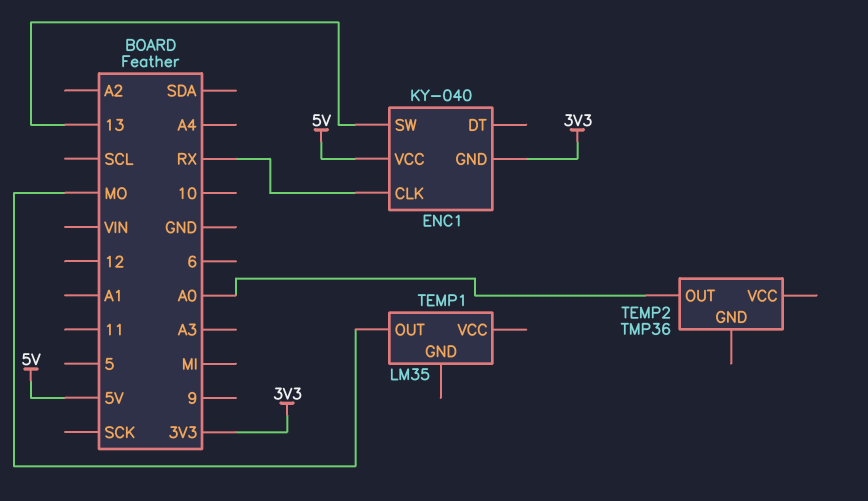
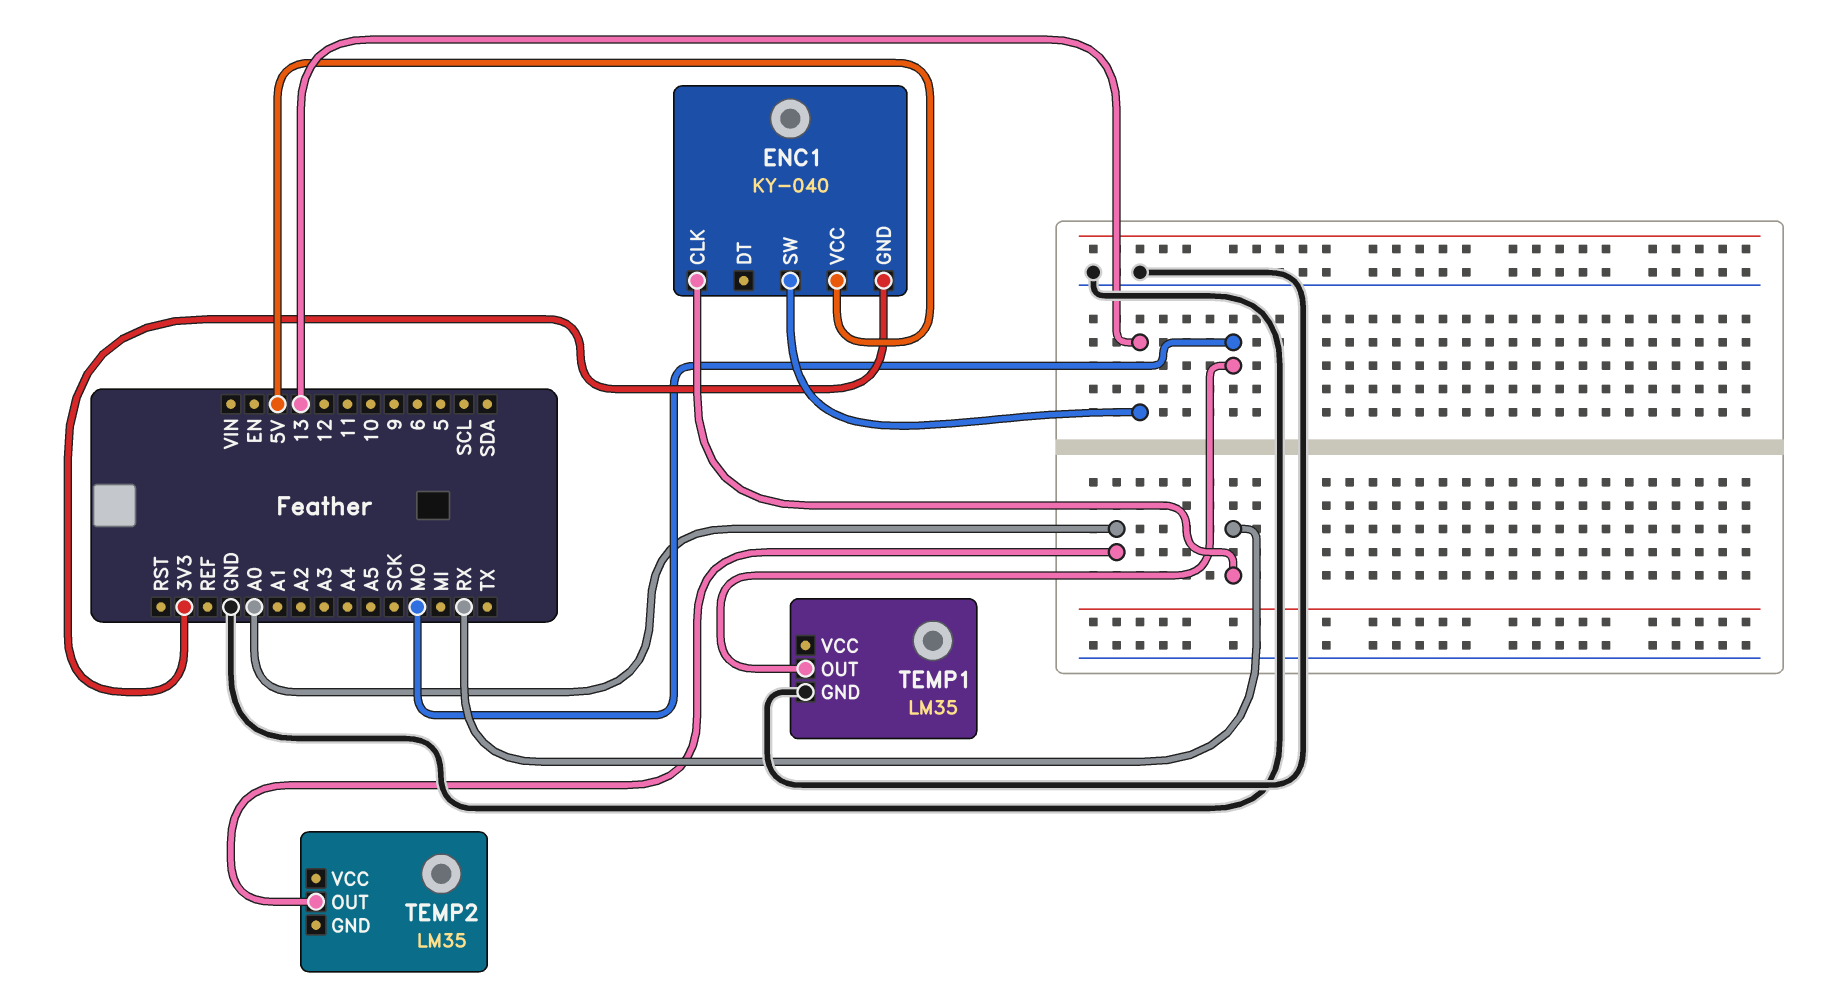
TEMP1 pin GND: none -> GND
TEMP2: TMP36 -> LM35

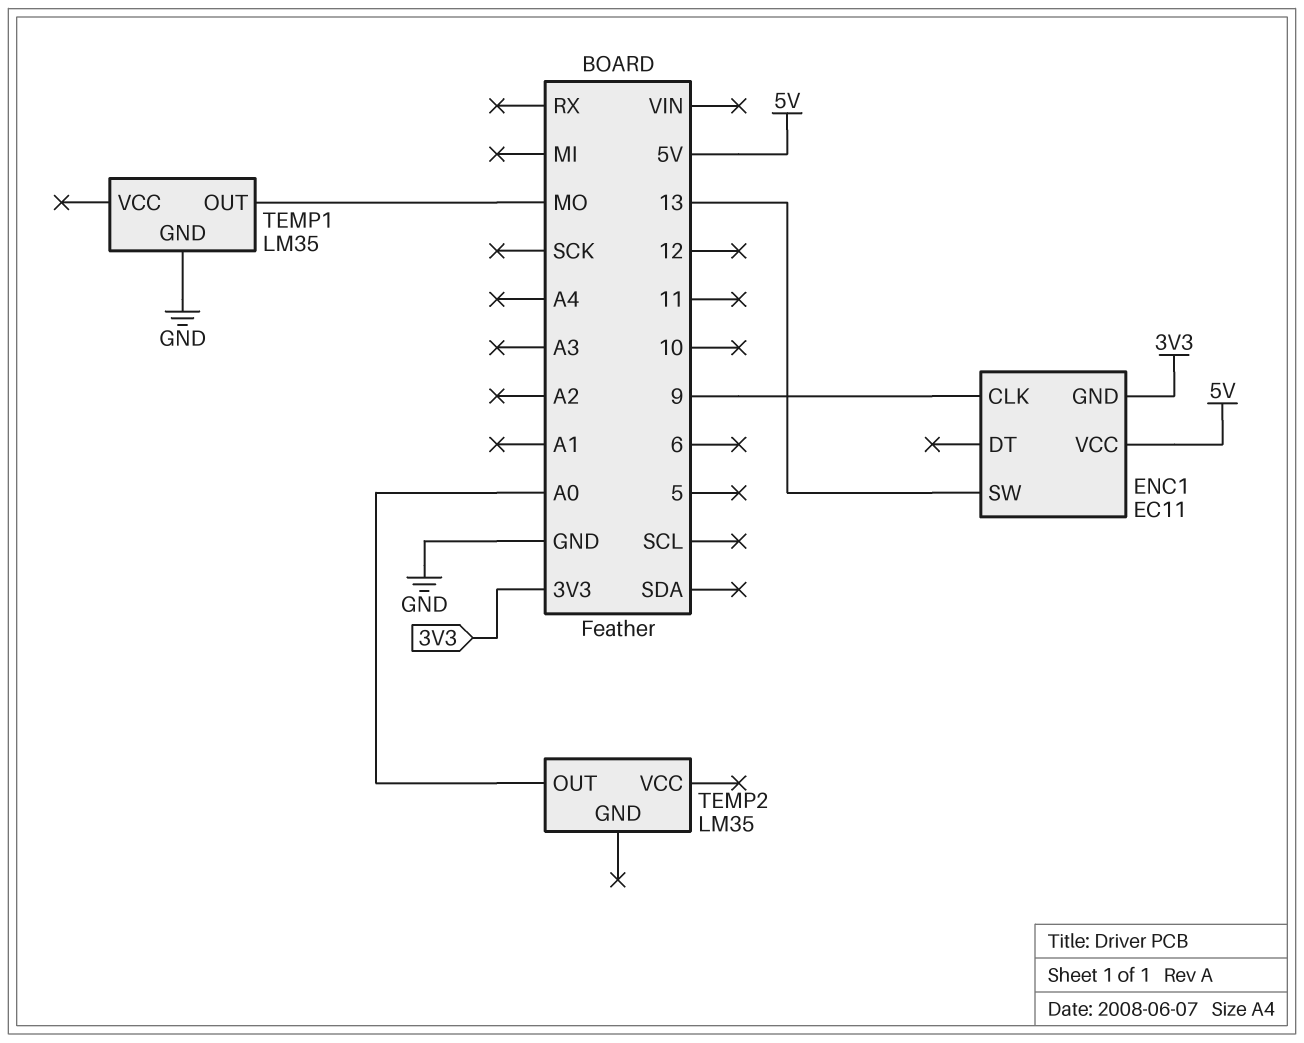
ENC1: KY-040 -> EC11
ENC1 pin CLK: RX -> 9

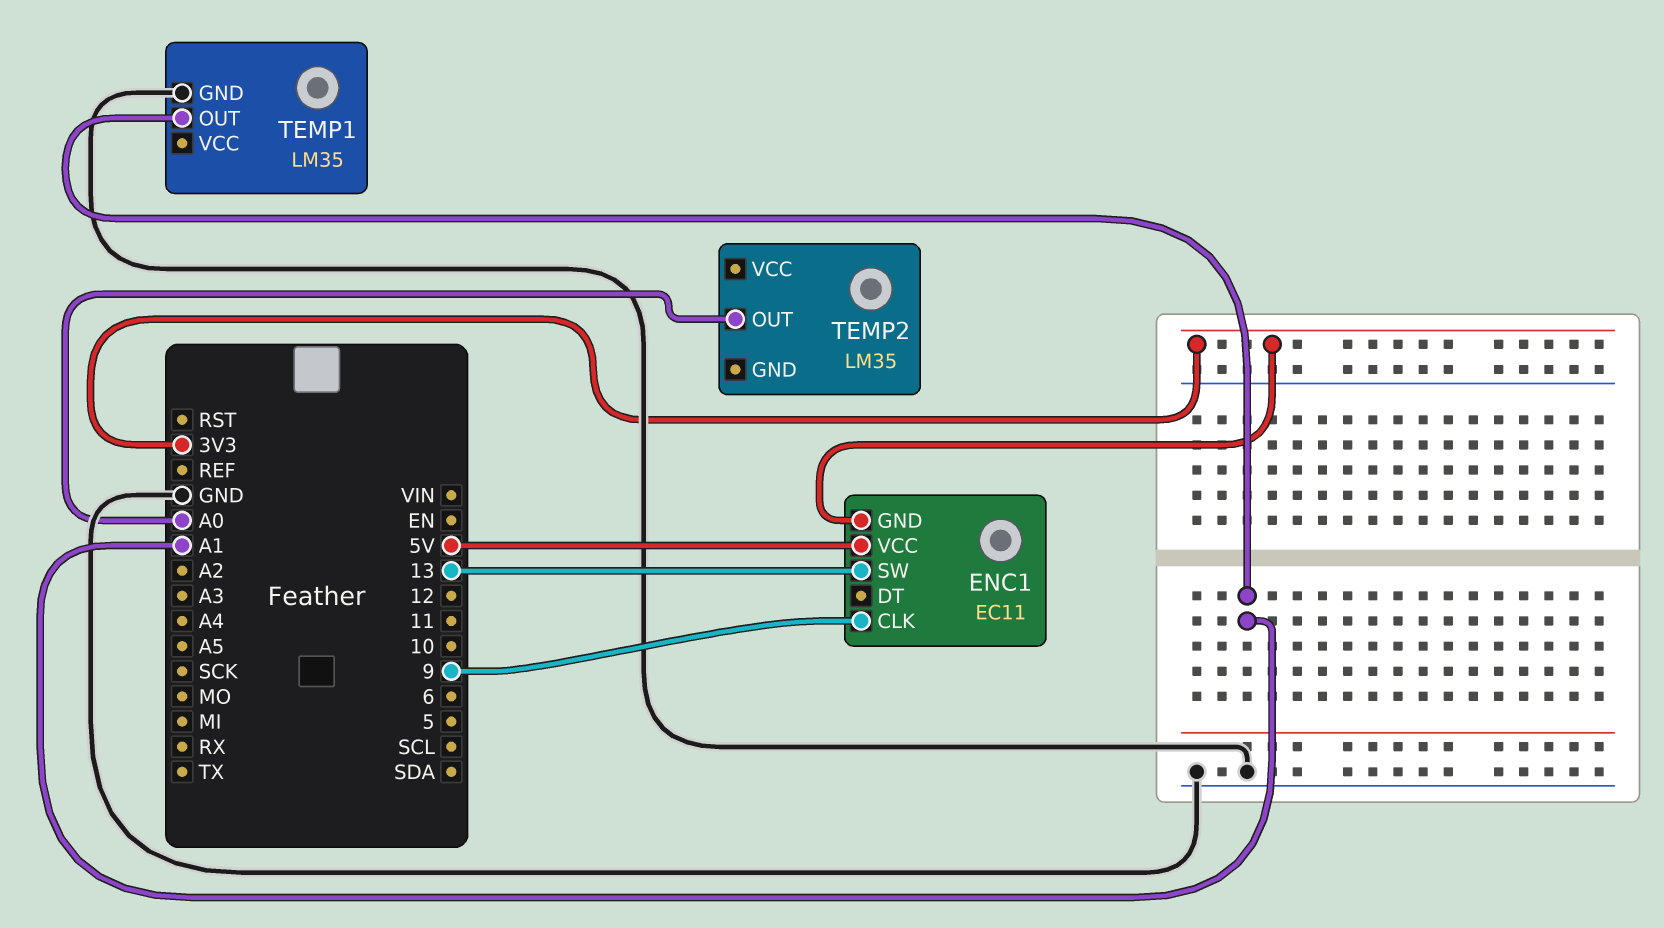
TEMP1 pin OUT: MO -> A1

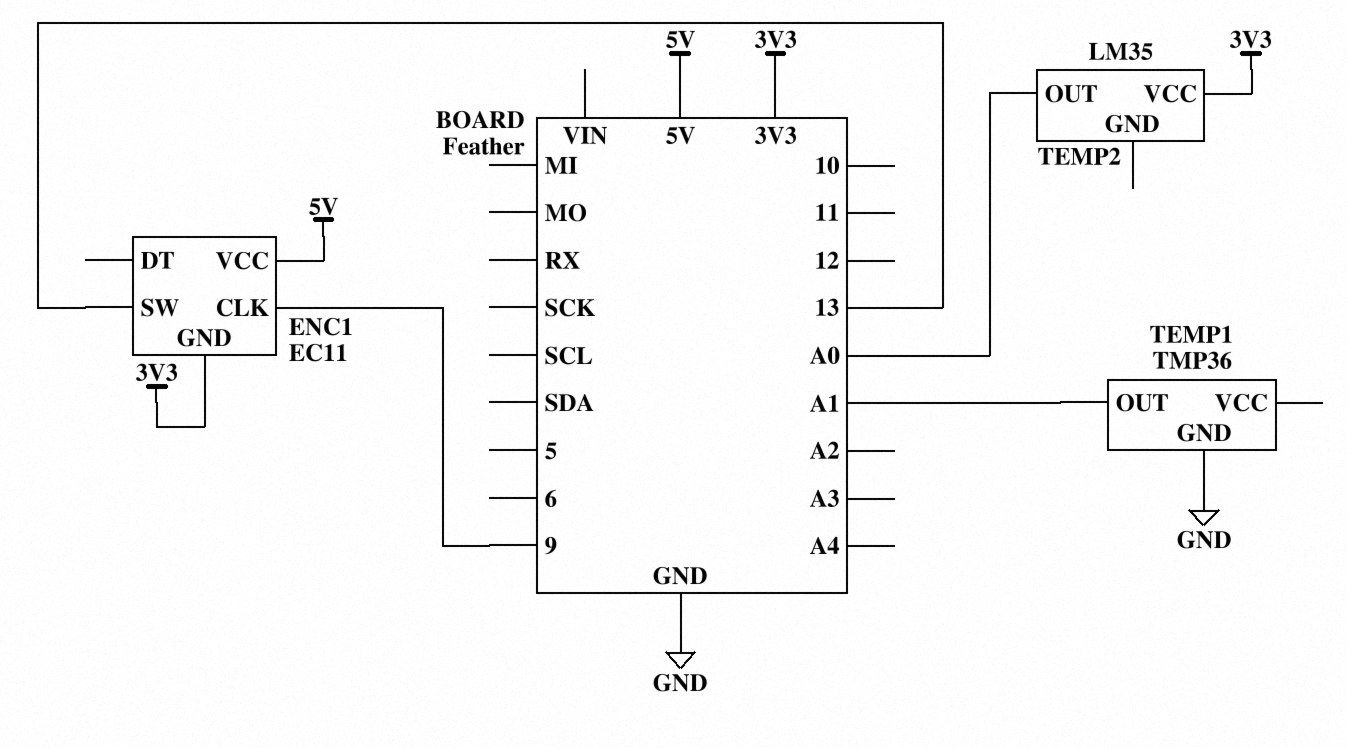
TEMP1: LM35 -> TMP36
TEMP2 pin VCC: none -> 3V3

